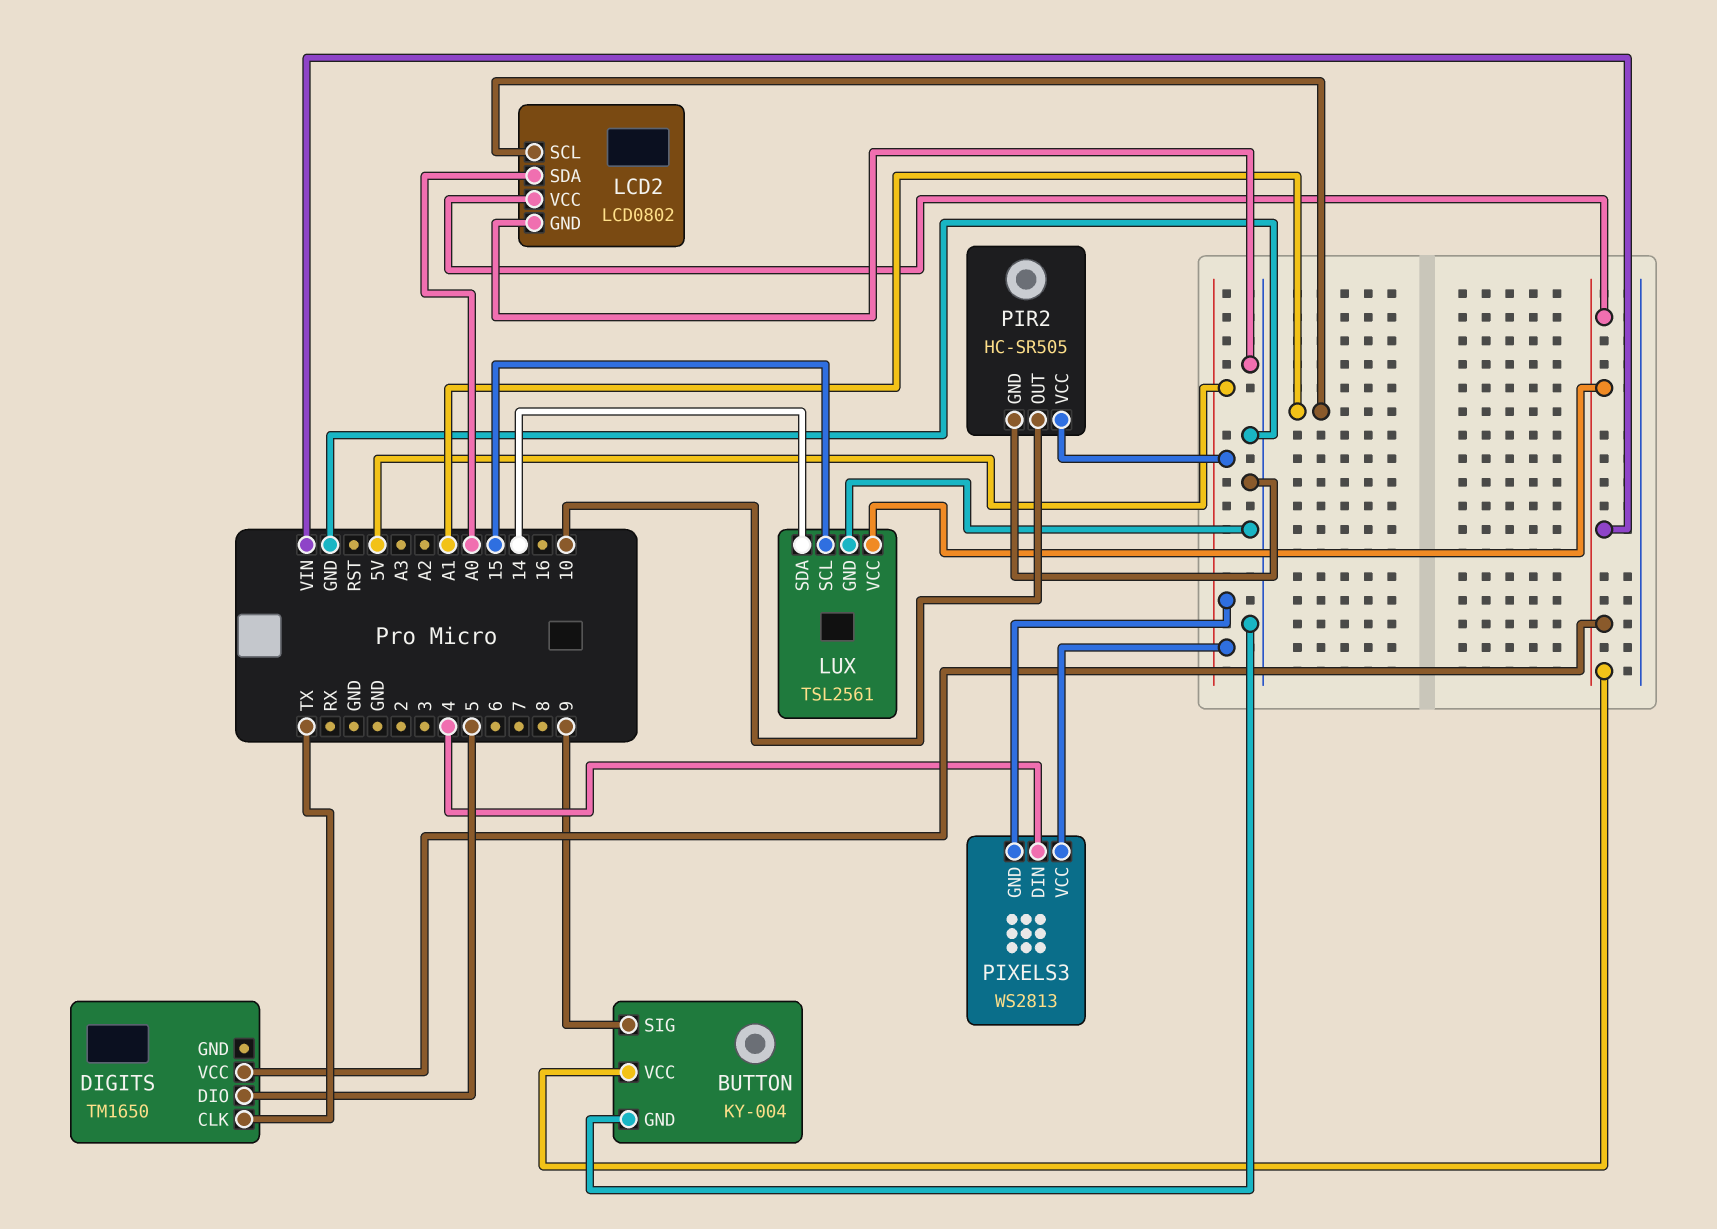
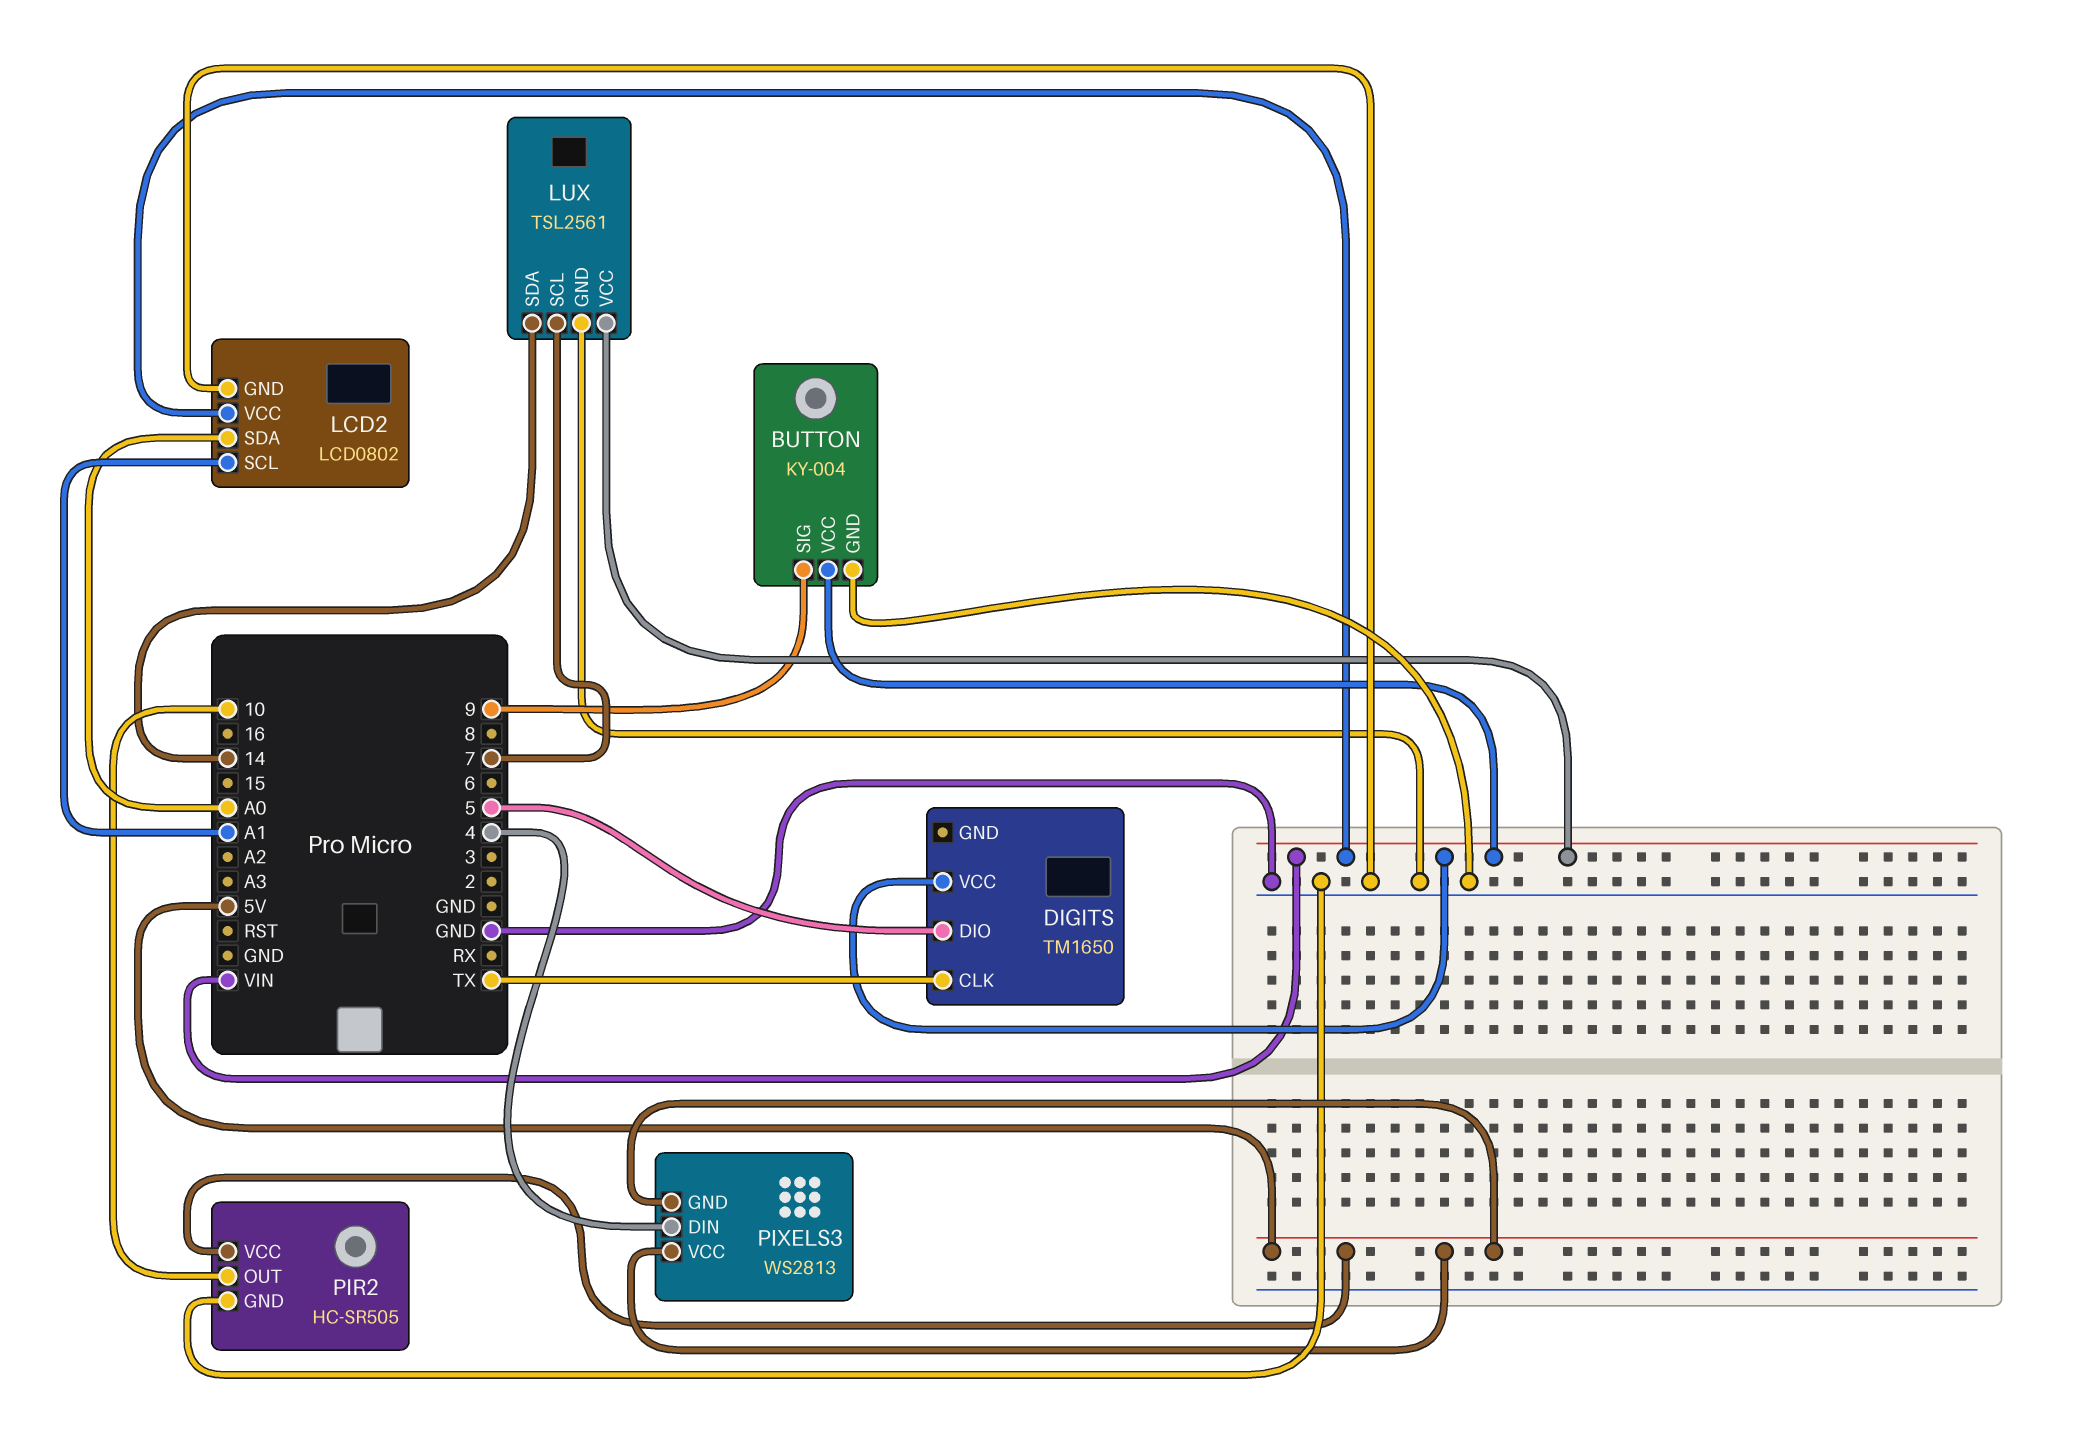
LUX pin SCL: 15 -> 7

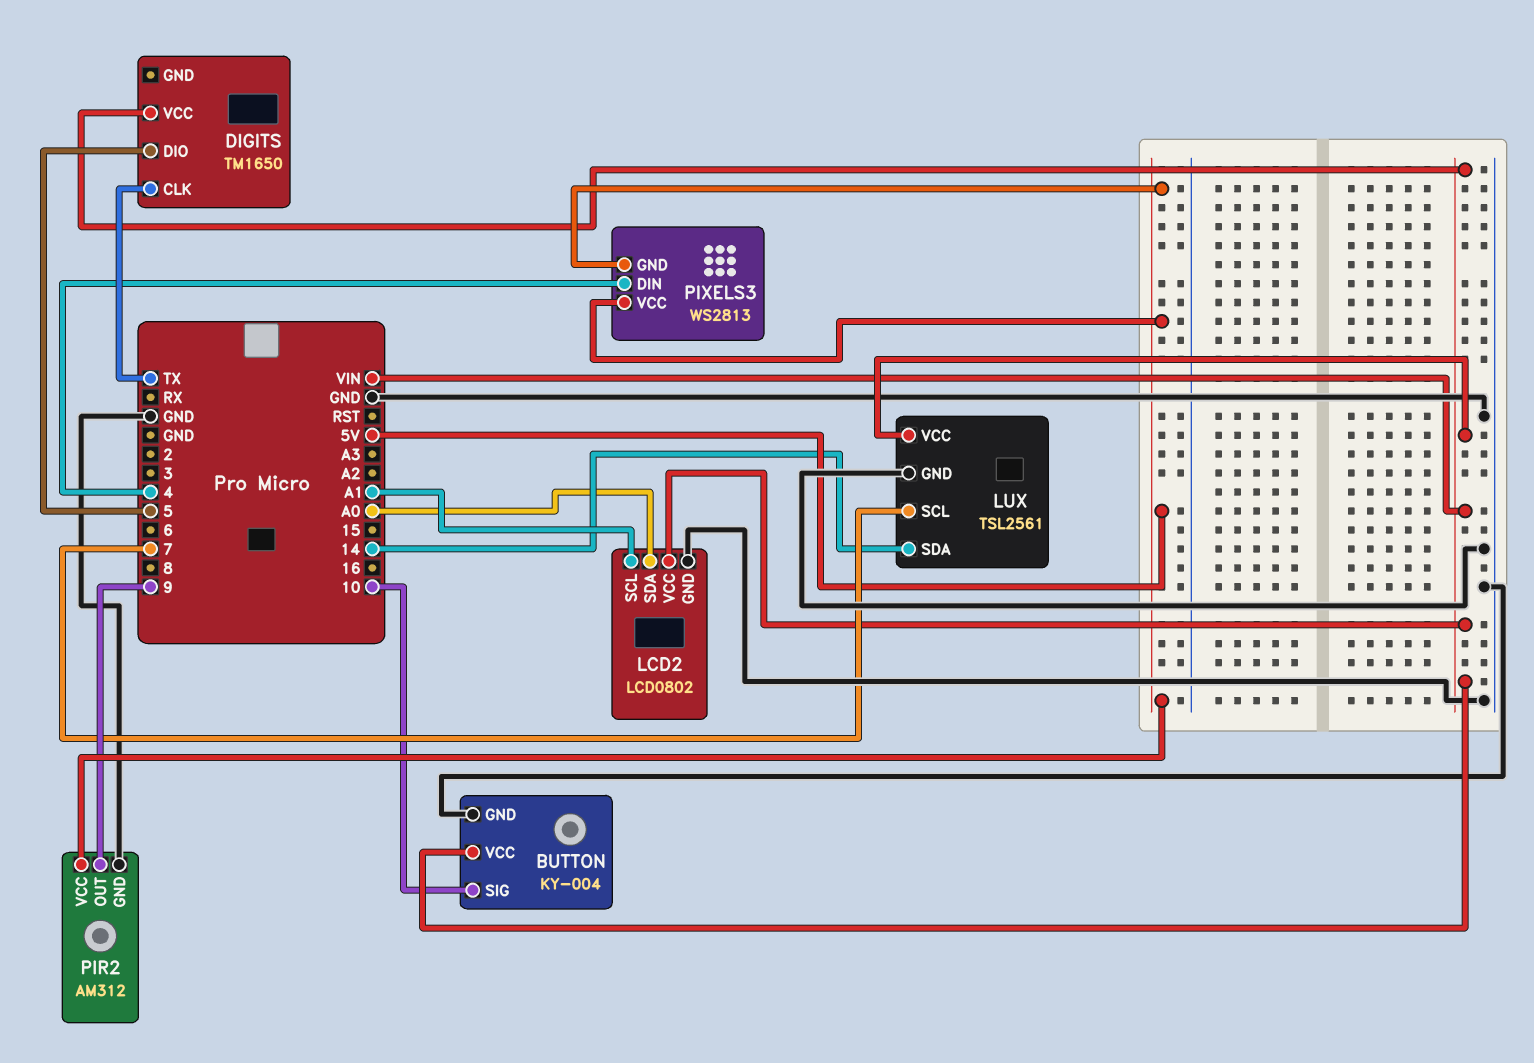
BUTTON pin SIG: 9 -> 10
PIR2: HC-SR505 -> AM312
PIR2 pin OUT: 10 -> 9

